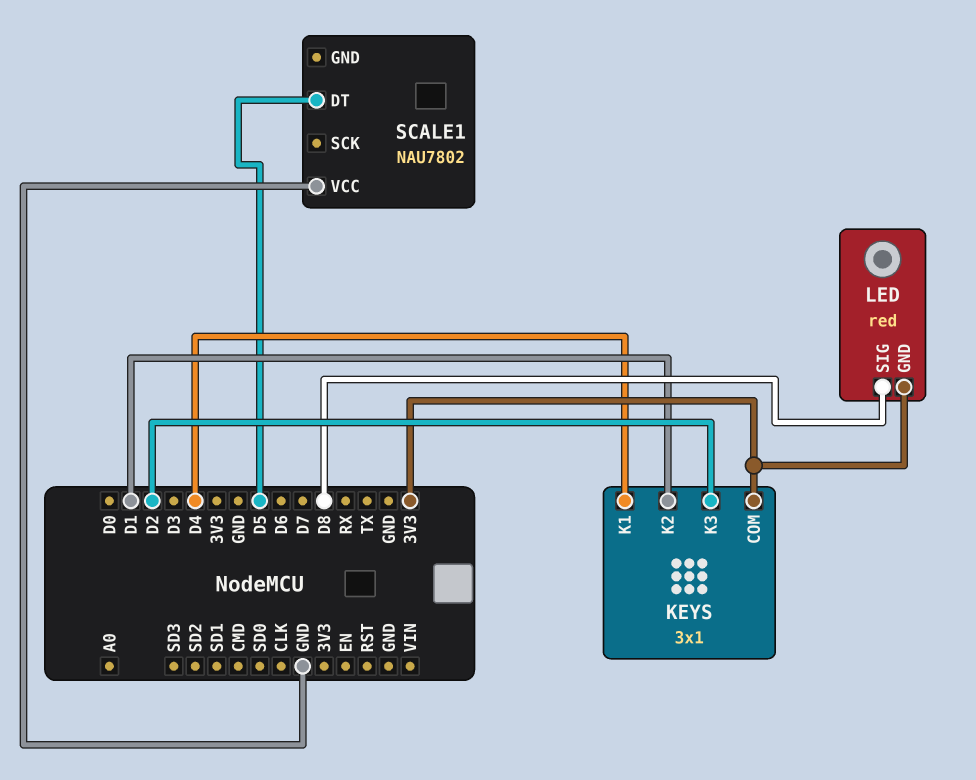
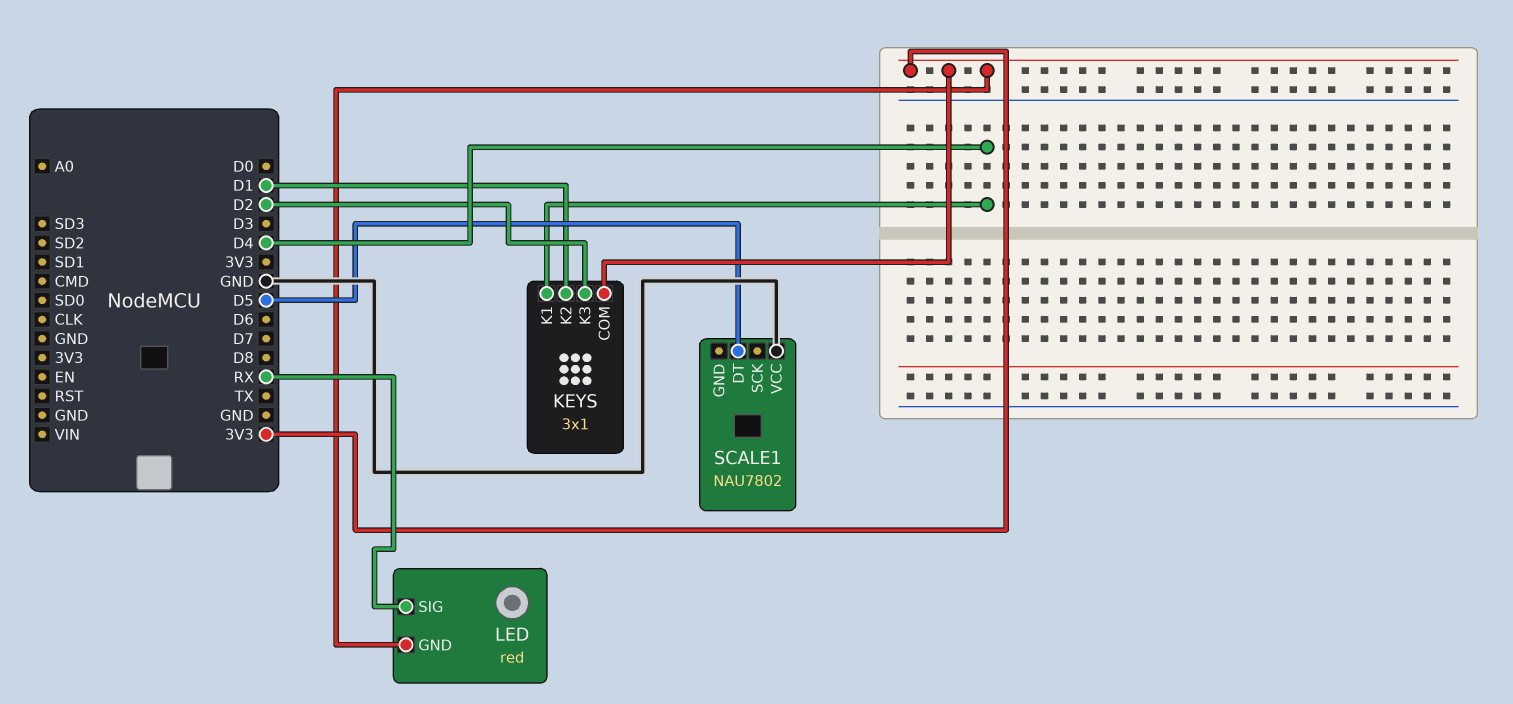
LED pin SIG: D8 -> RX

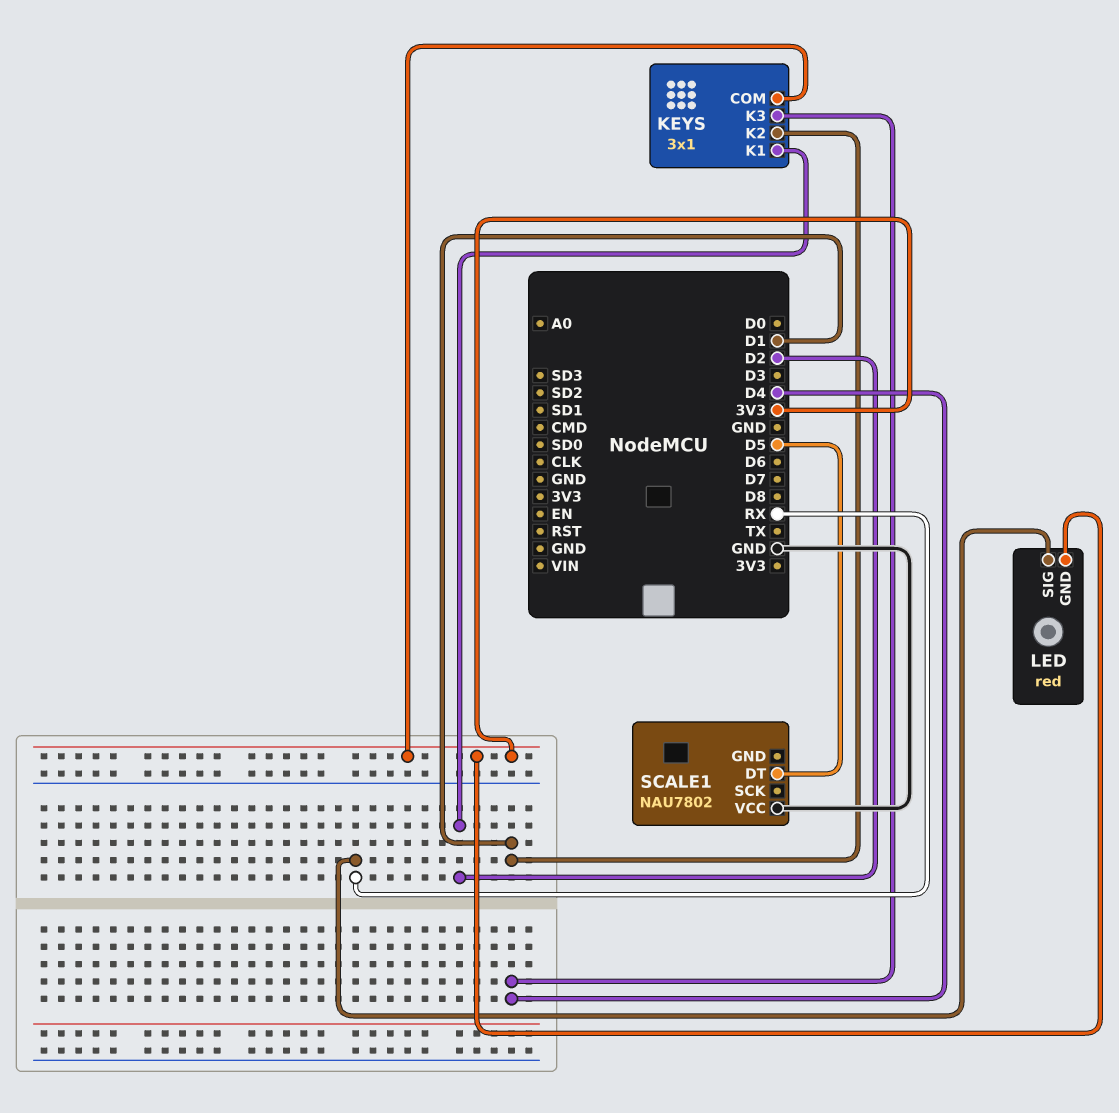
KEYS pin K1: D4 -> D2
KEYS pin K3: D2 -> D4

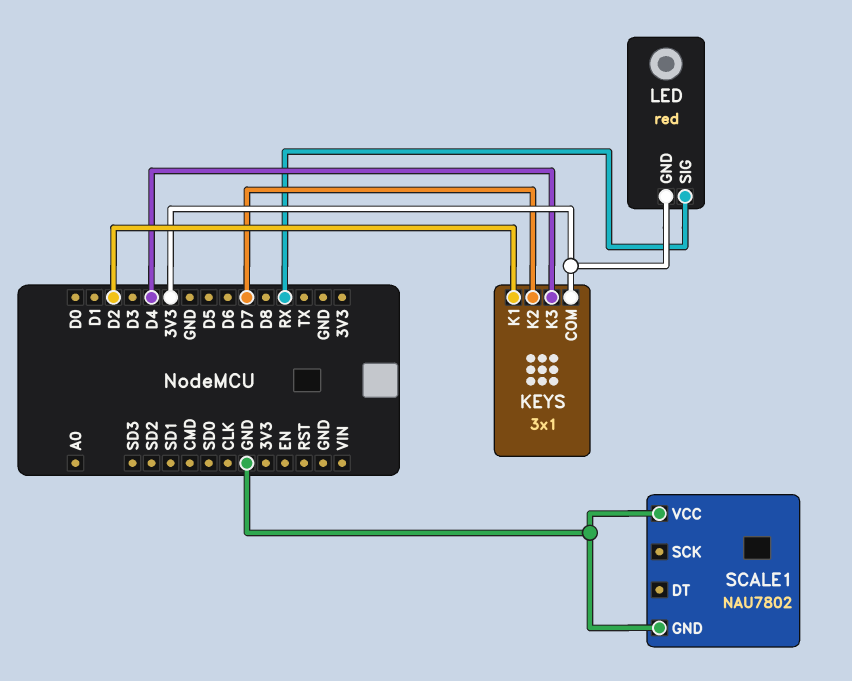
KEYS pin K2: D1 -> D7
SCALE1 pin DT: D5 -> none
SCALE1 pin GND: none -> GND

